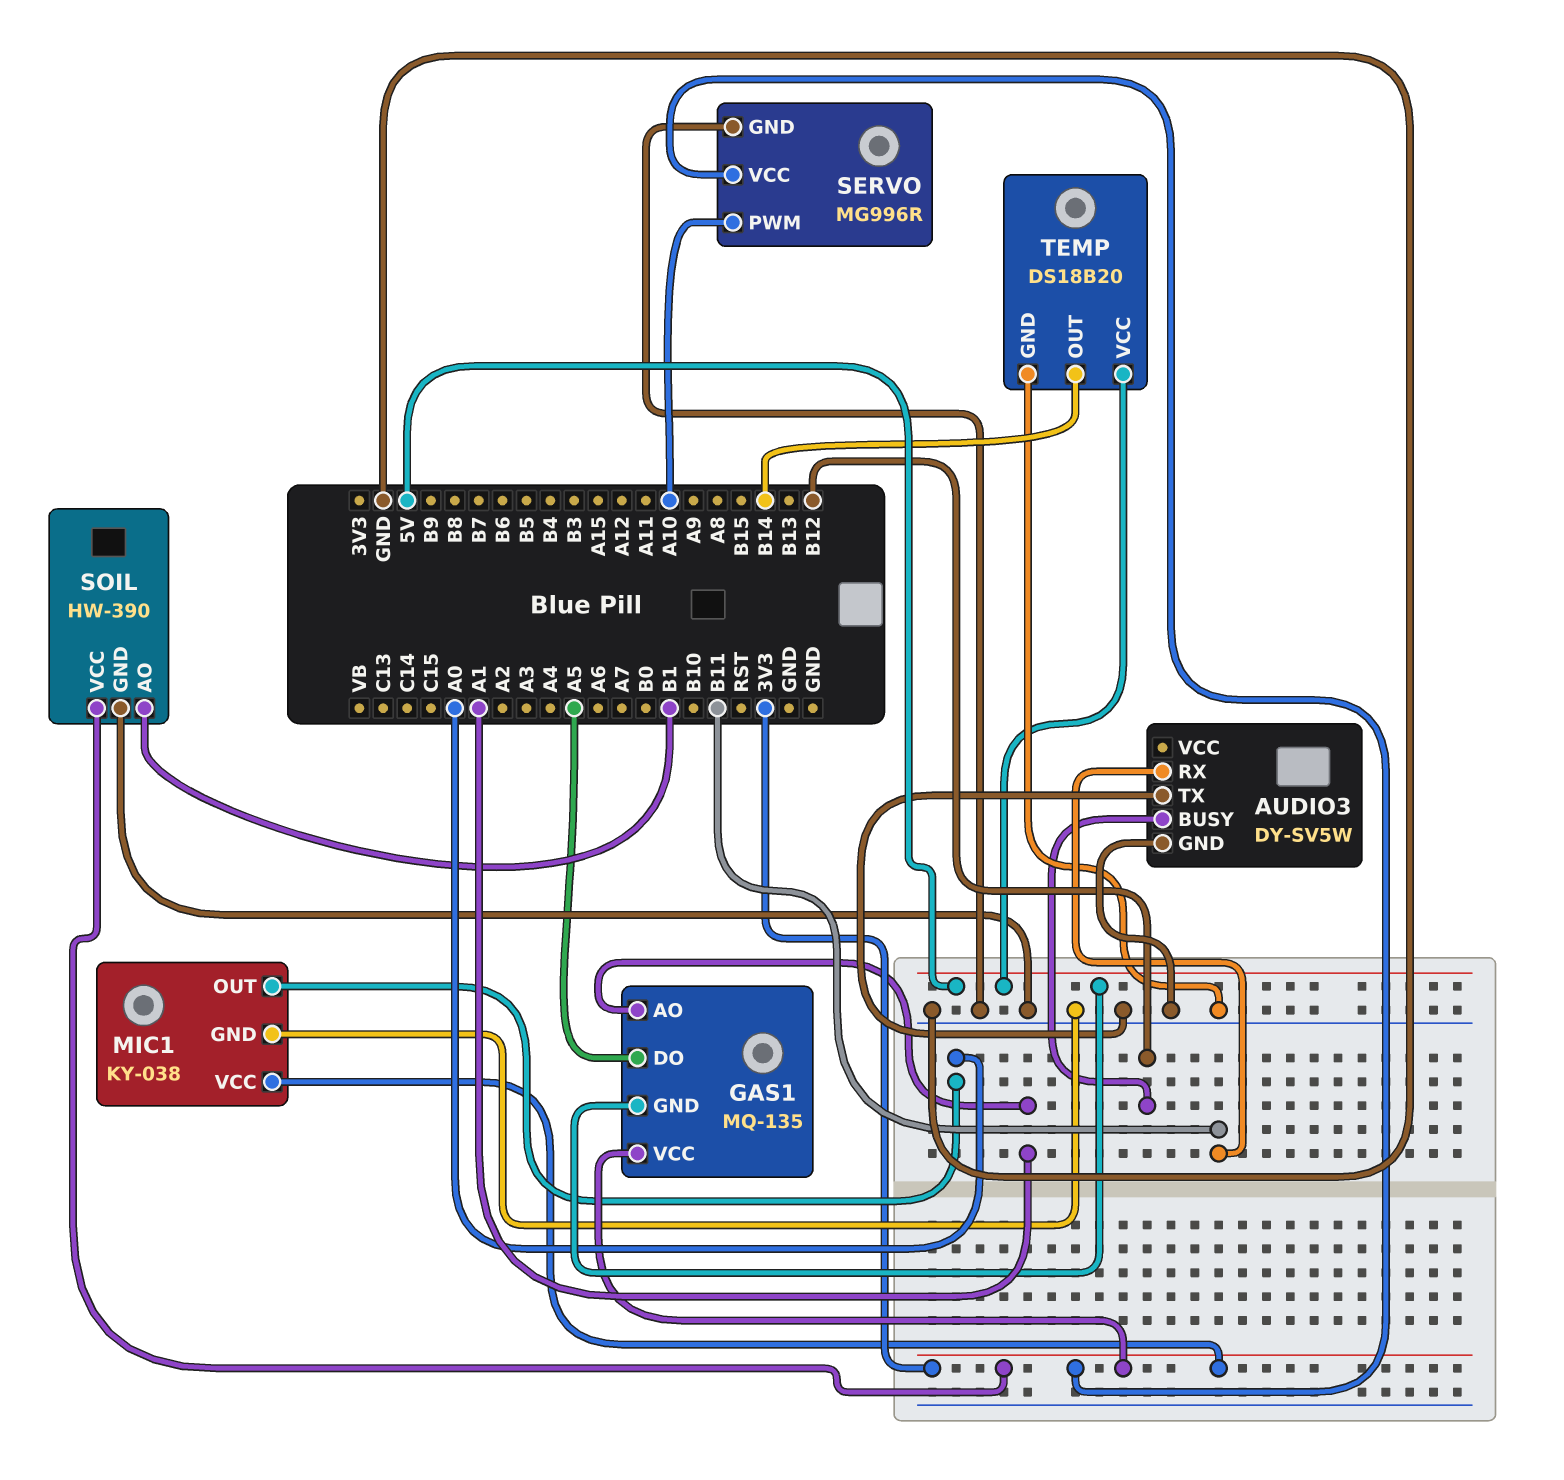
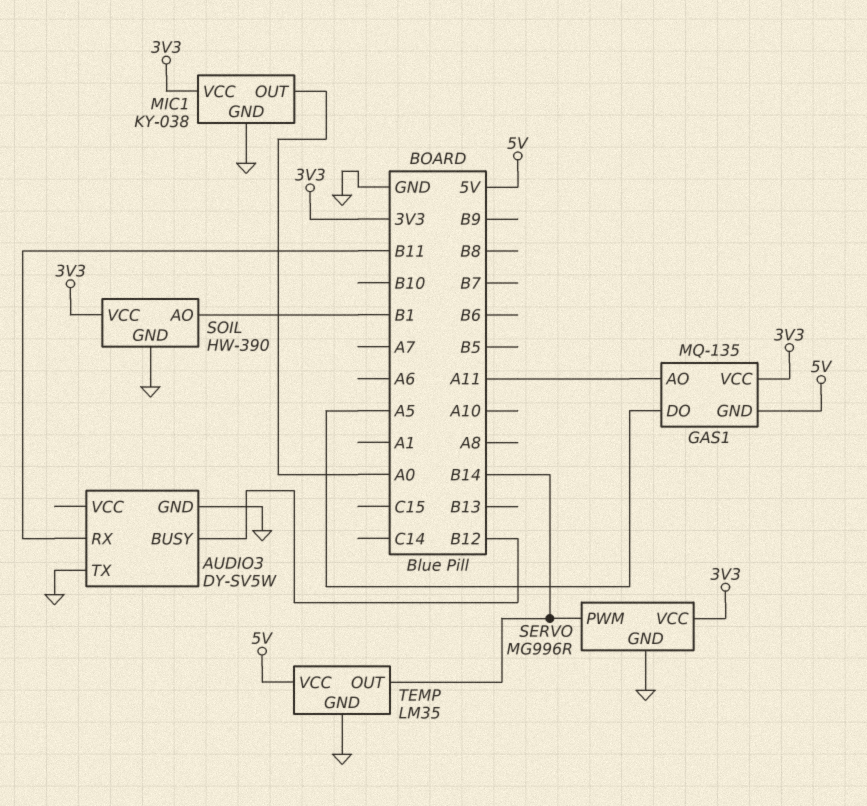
GAS1 pin AO: A1 -> A11
SERVO pin PWM: A10 -> B14
TEMP: DS18B20 -> LM35

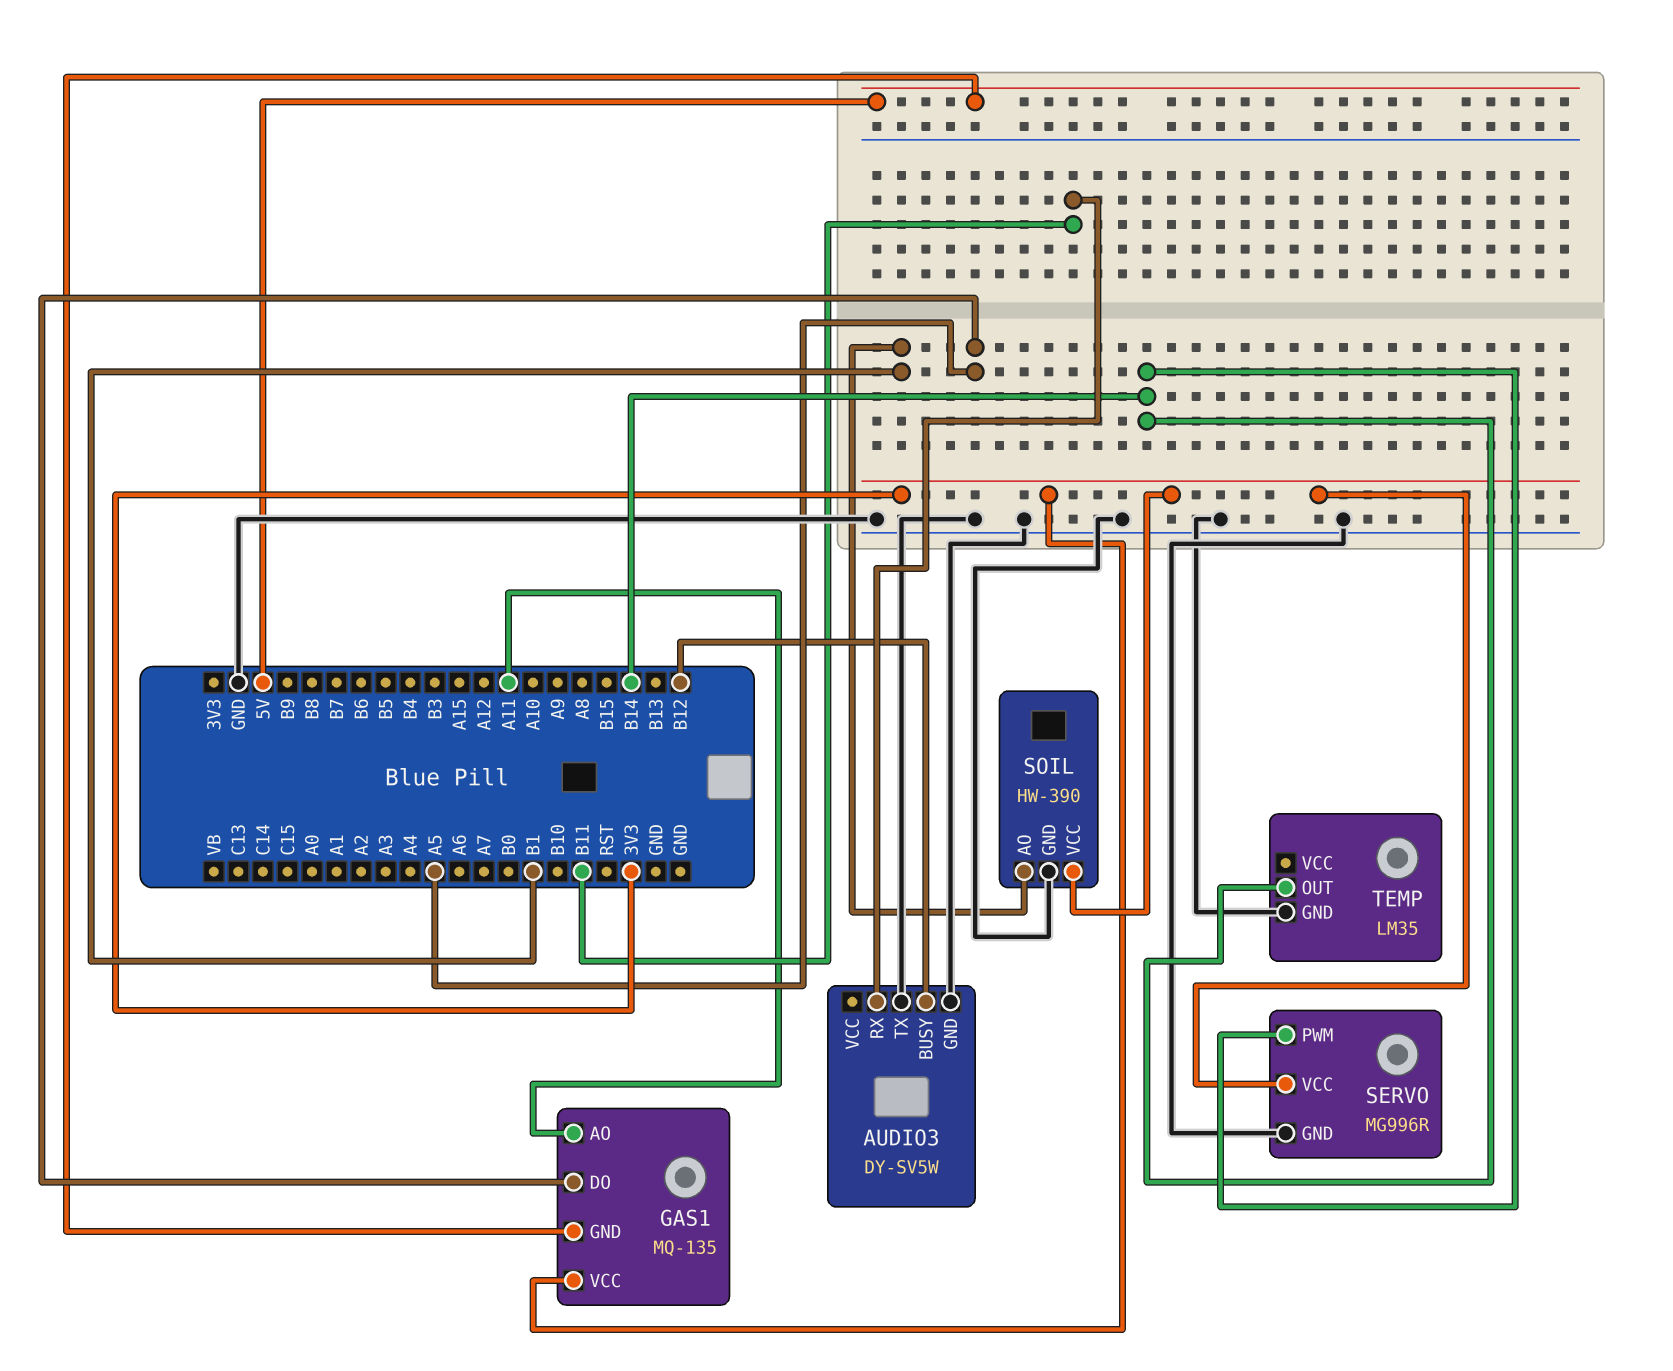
MIC1: KY-038 -> none
MIC1 pin GND: GND -> none
MIC1 pin OUT: A0 -> none
MIC1 pin VCC: 3V3 -> none
TEMP pin VCC: 5V -> none

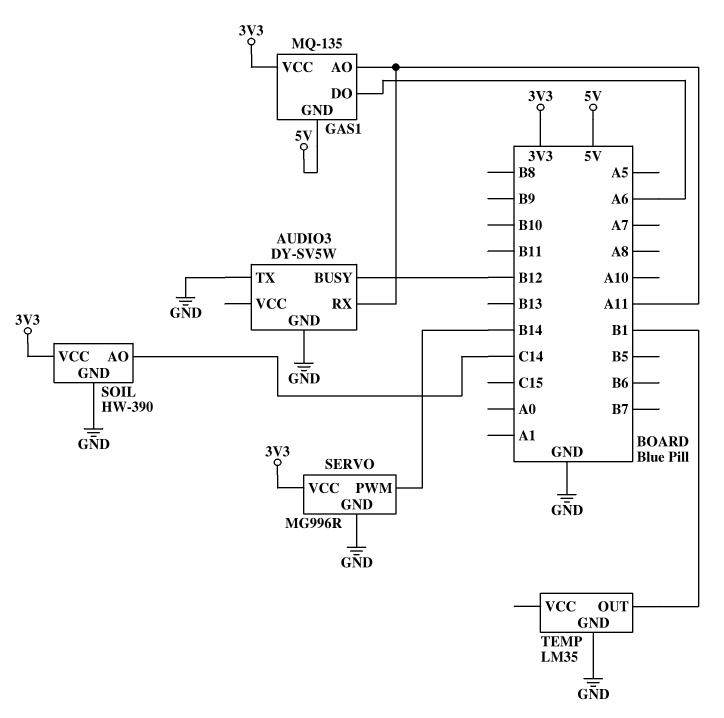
AUDIO3 pin RX: B11 -> A11
GAS1 pin DO: A5 -> A6
SOIL pin AO: B1 -> C14
TEMP pin OUT: B14 -> B1

